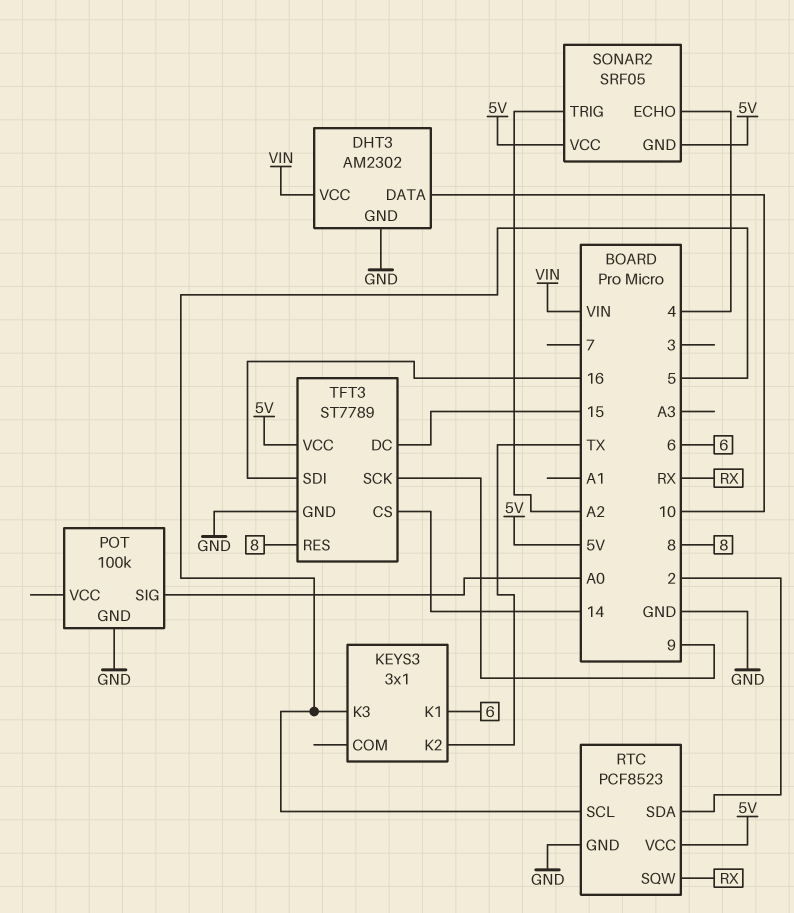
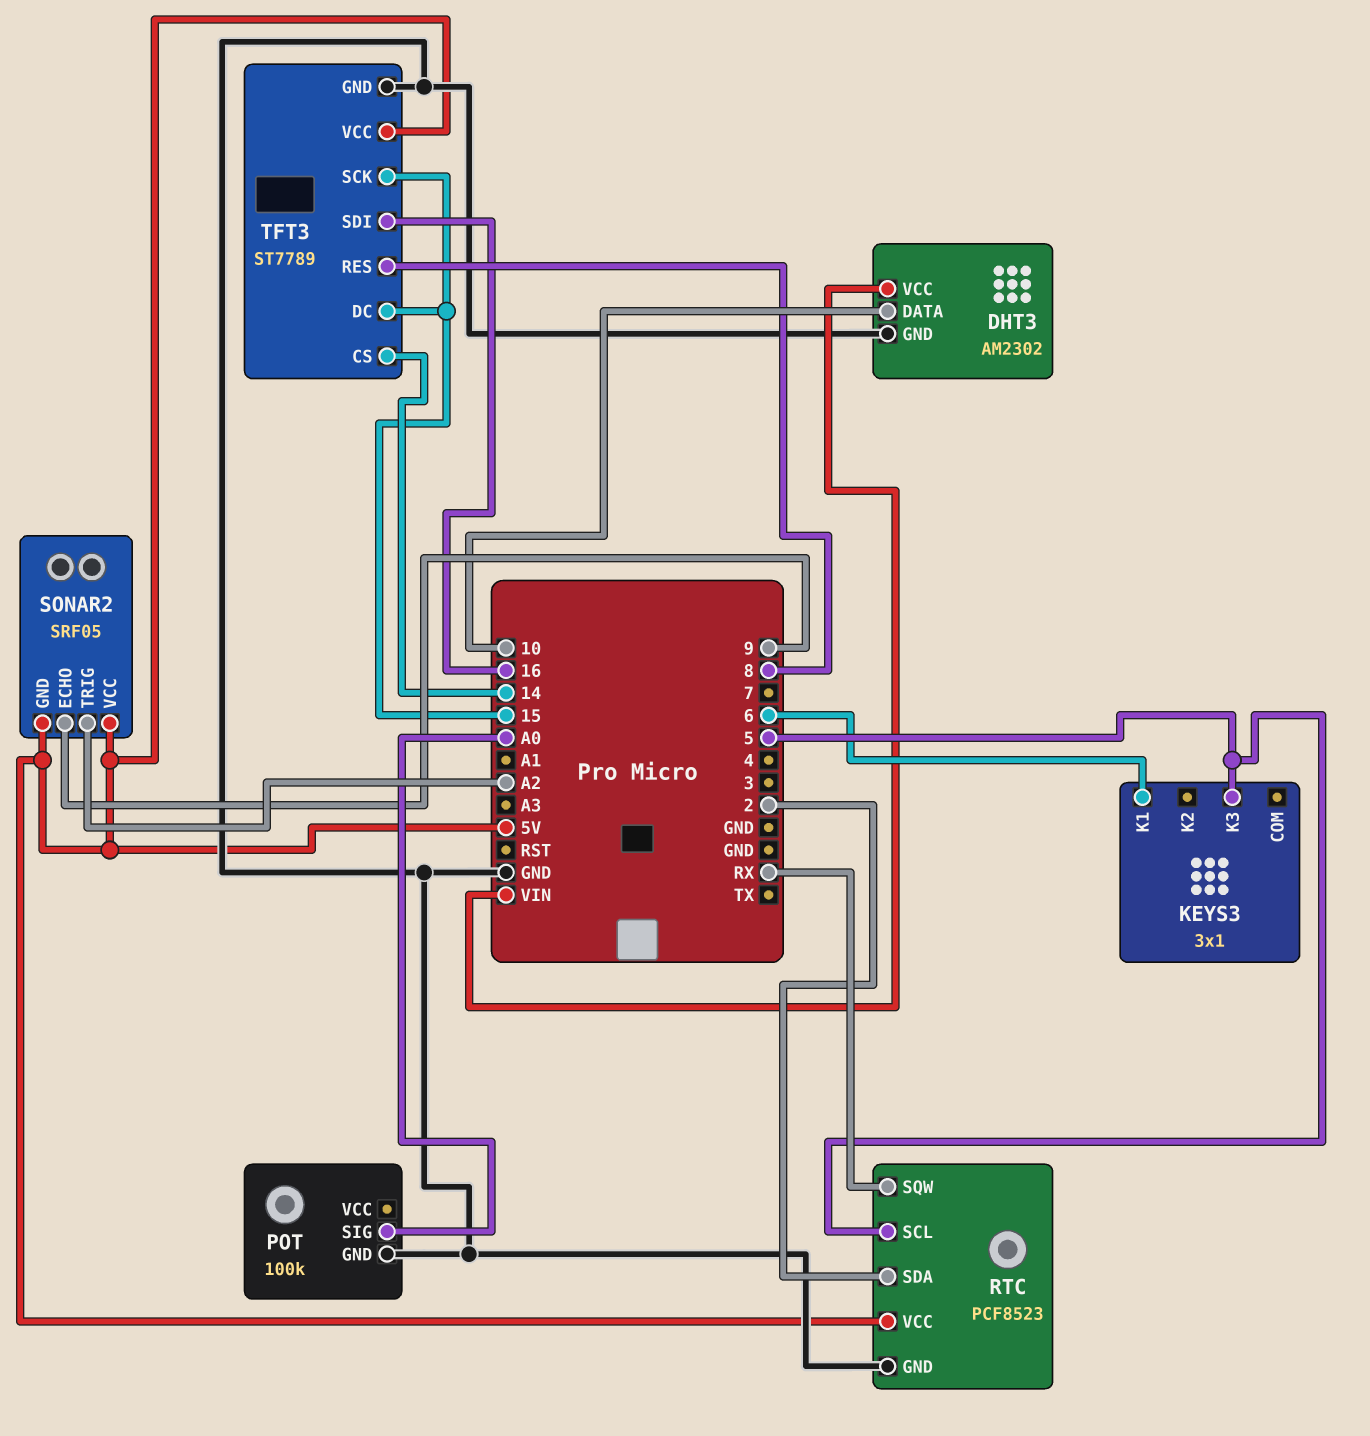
KEYS3 pin K2: TX -> none
SONAR2 pin ECHO: 4 -> 9
TFT3 pin SCK: 9 -> 15

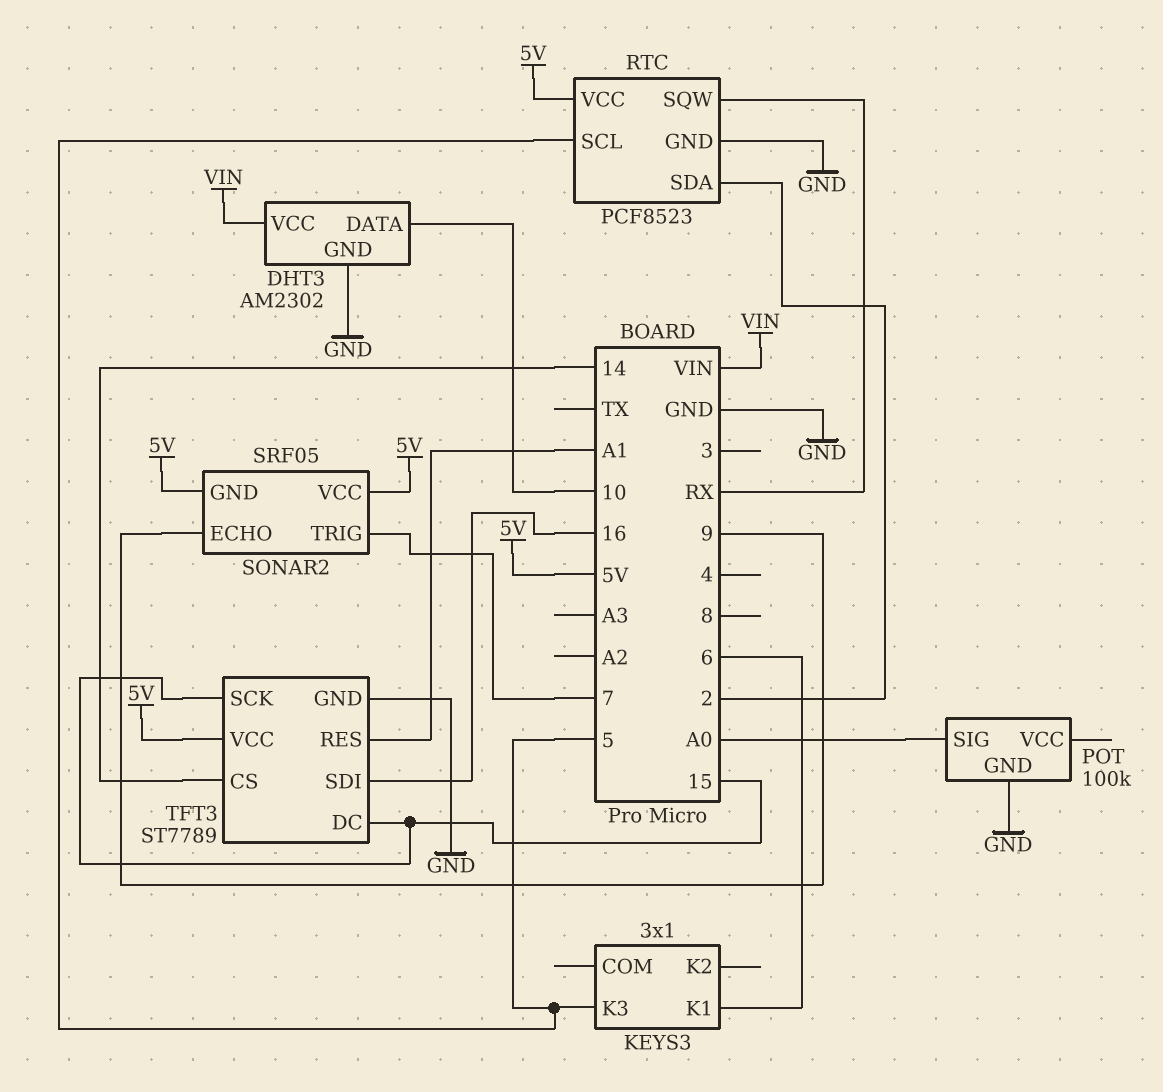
SONAR2 pin TRIG: A2 -> 7
TFT3 pin RES: 8 -> A1

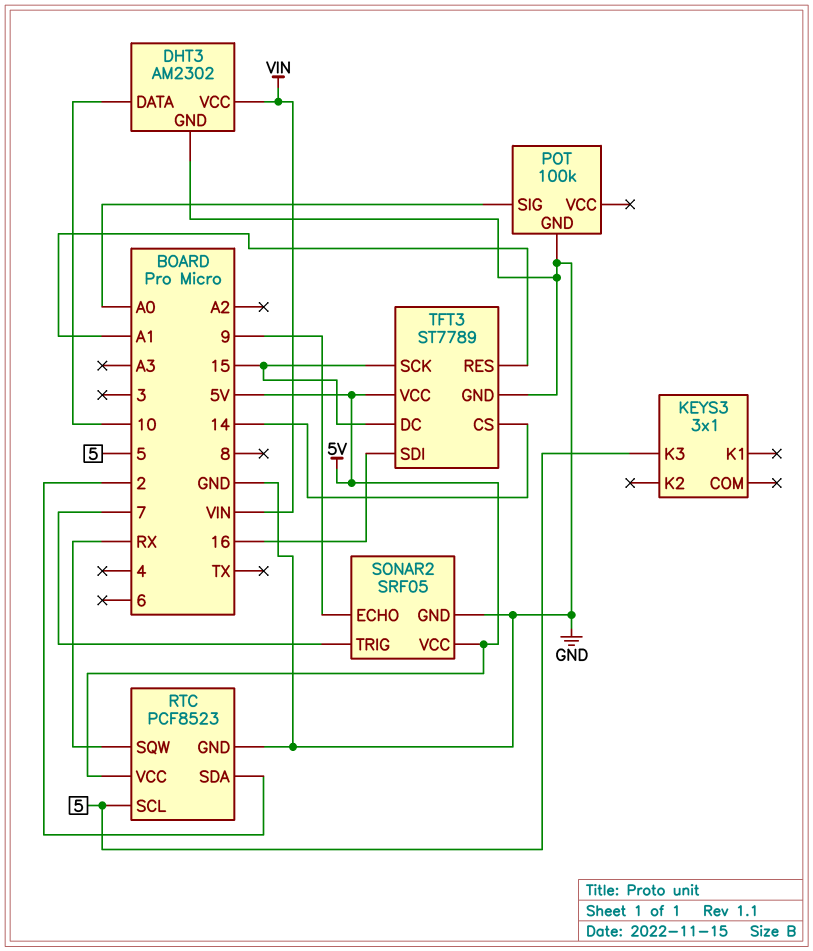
KEYS3 pin K1: 6 -> none
SONAR2 pin GND: 5V -> GND

